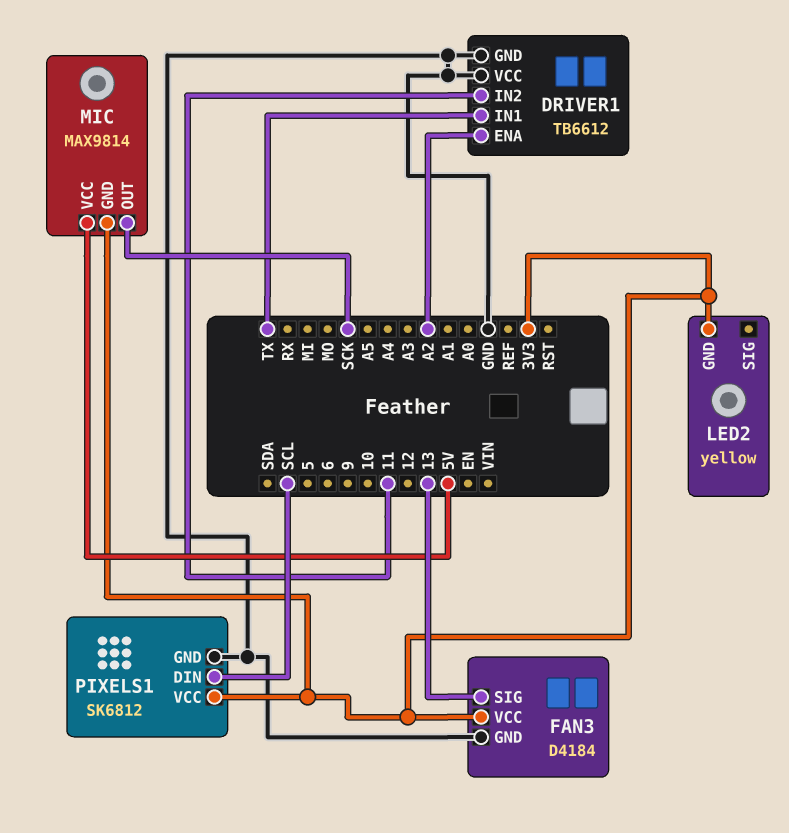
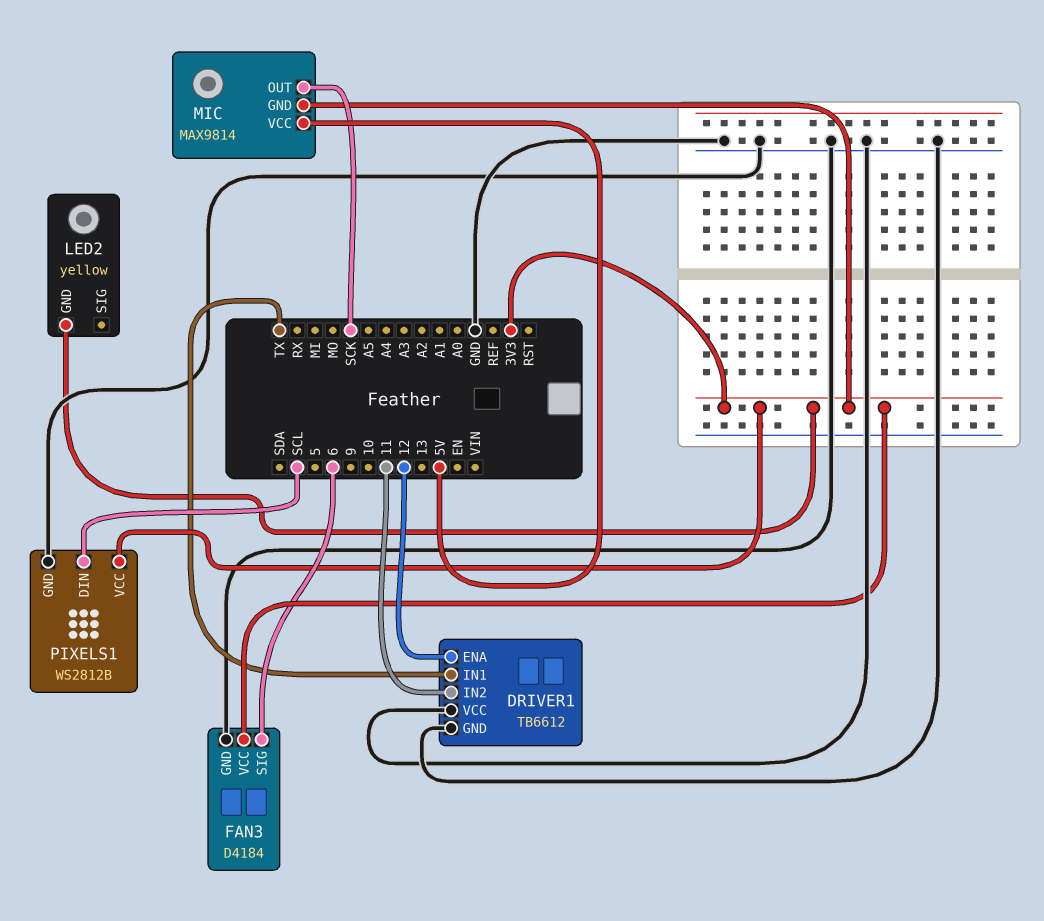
DRIVER1 pin ENA: A2 -> 12
FAN3 pin SIG: 13 -> 6
PIXELS1: SK6812 -> WS2812B

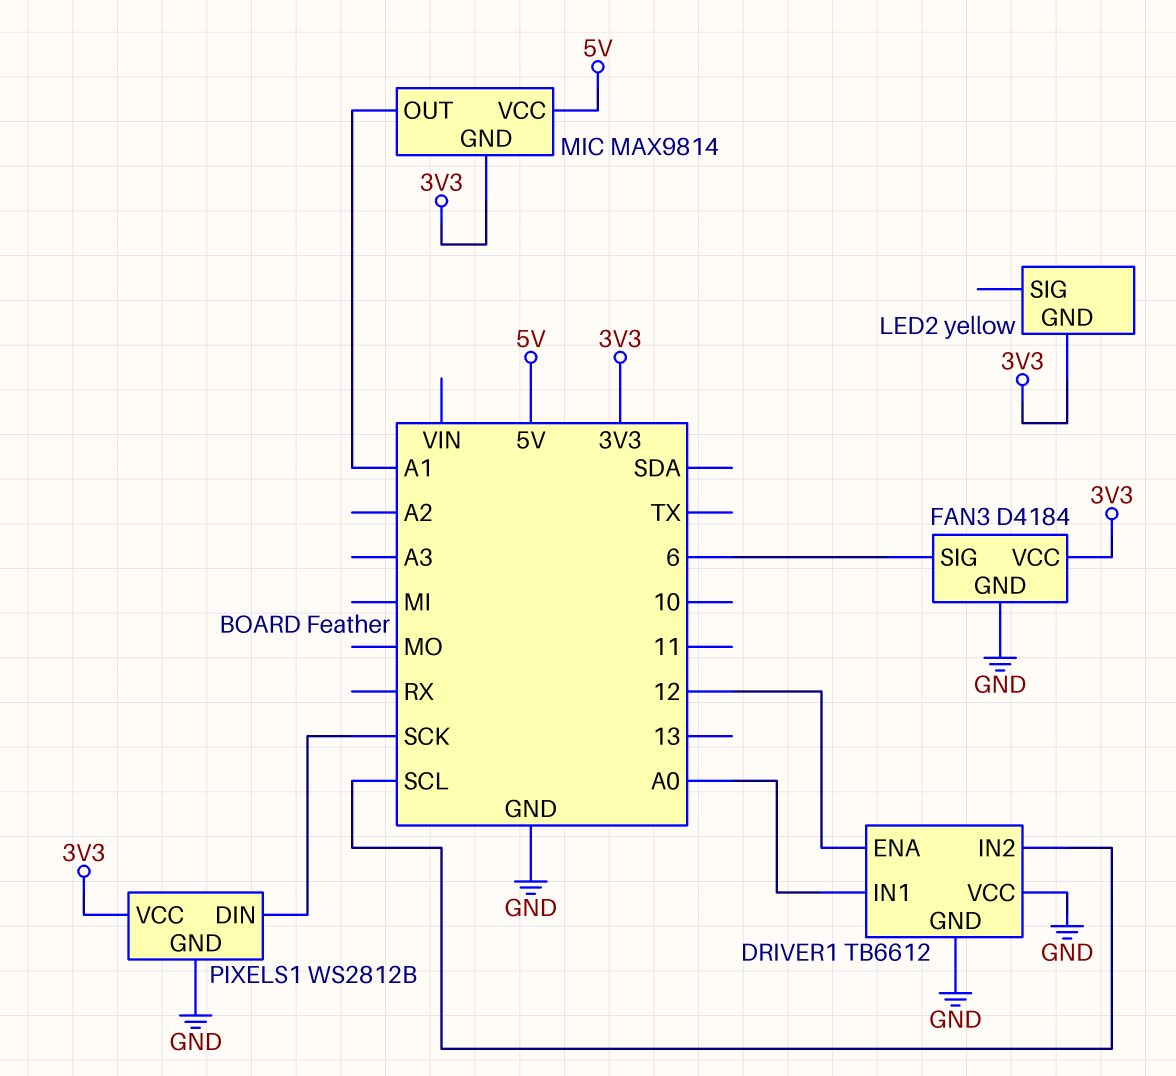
DRIVER1 pin IN1: TX -> A0
DRIVER1 pin IN2: 11 -> SCL
MIC pin OUT: SCK -> A1
PIXELS1 pin DIN: SCL -> SCK

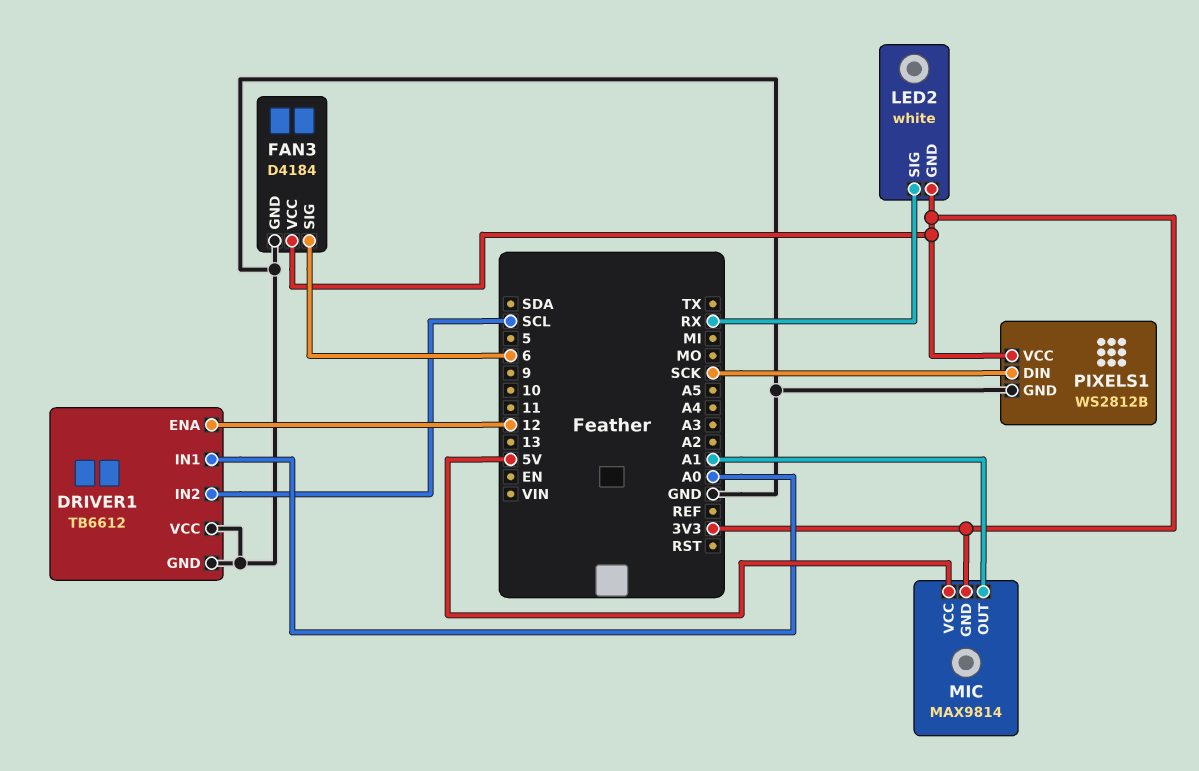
LED2: yellow -> white
LED2 pin SIG: none -> RX

